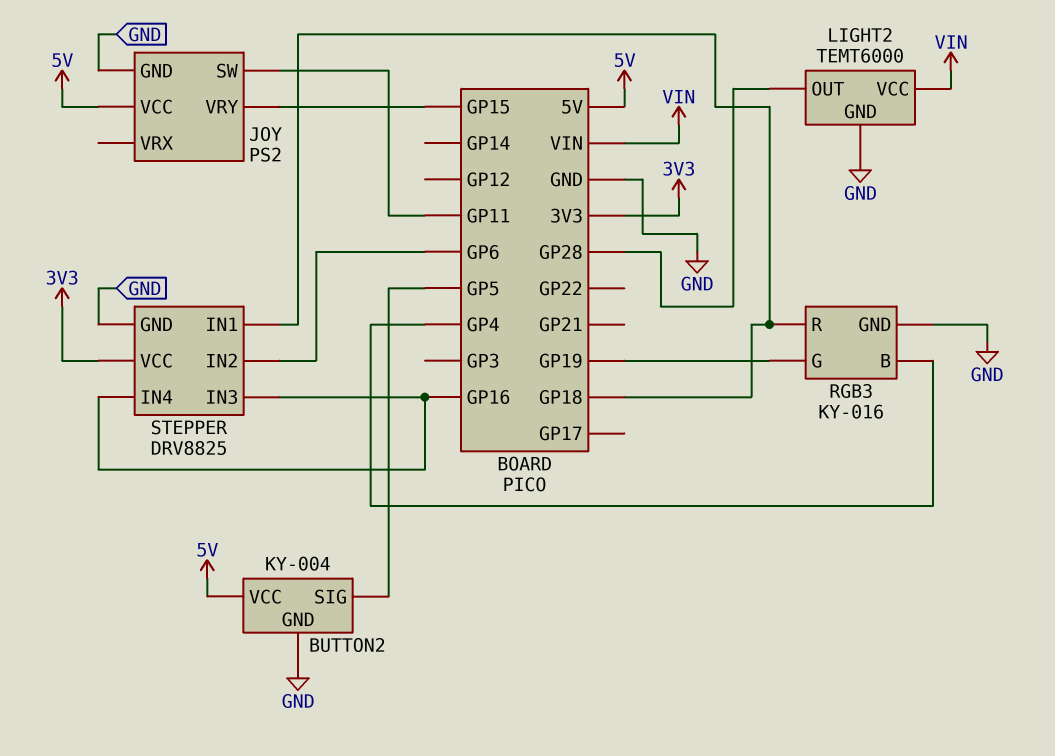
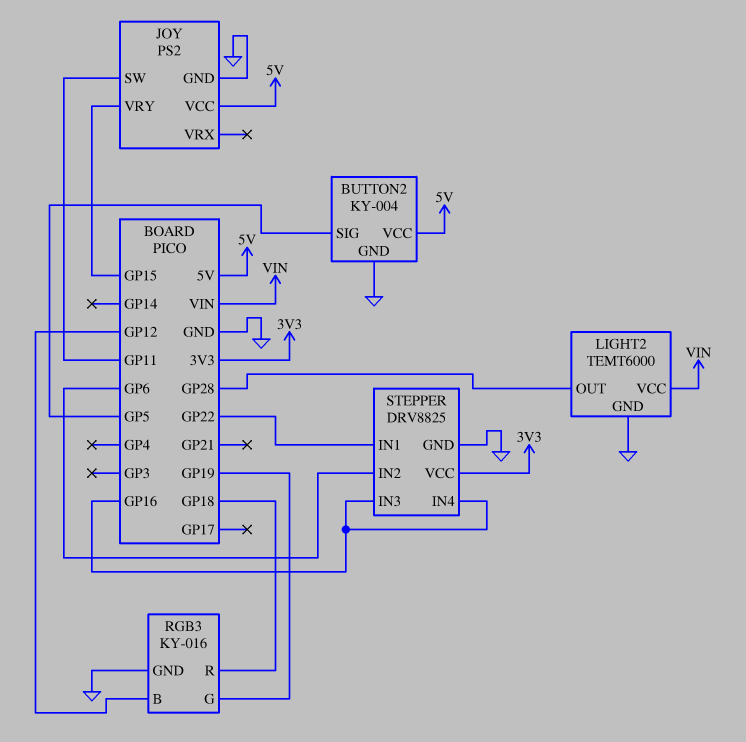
RGB3 pin B: GP4 -> GP12
STEPPER pin IN1: GP18 -> GP22

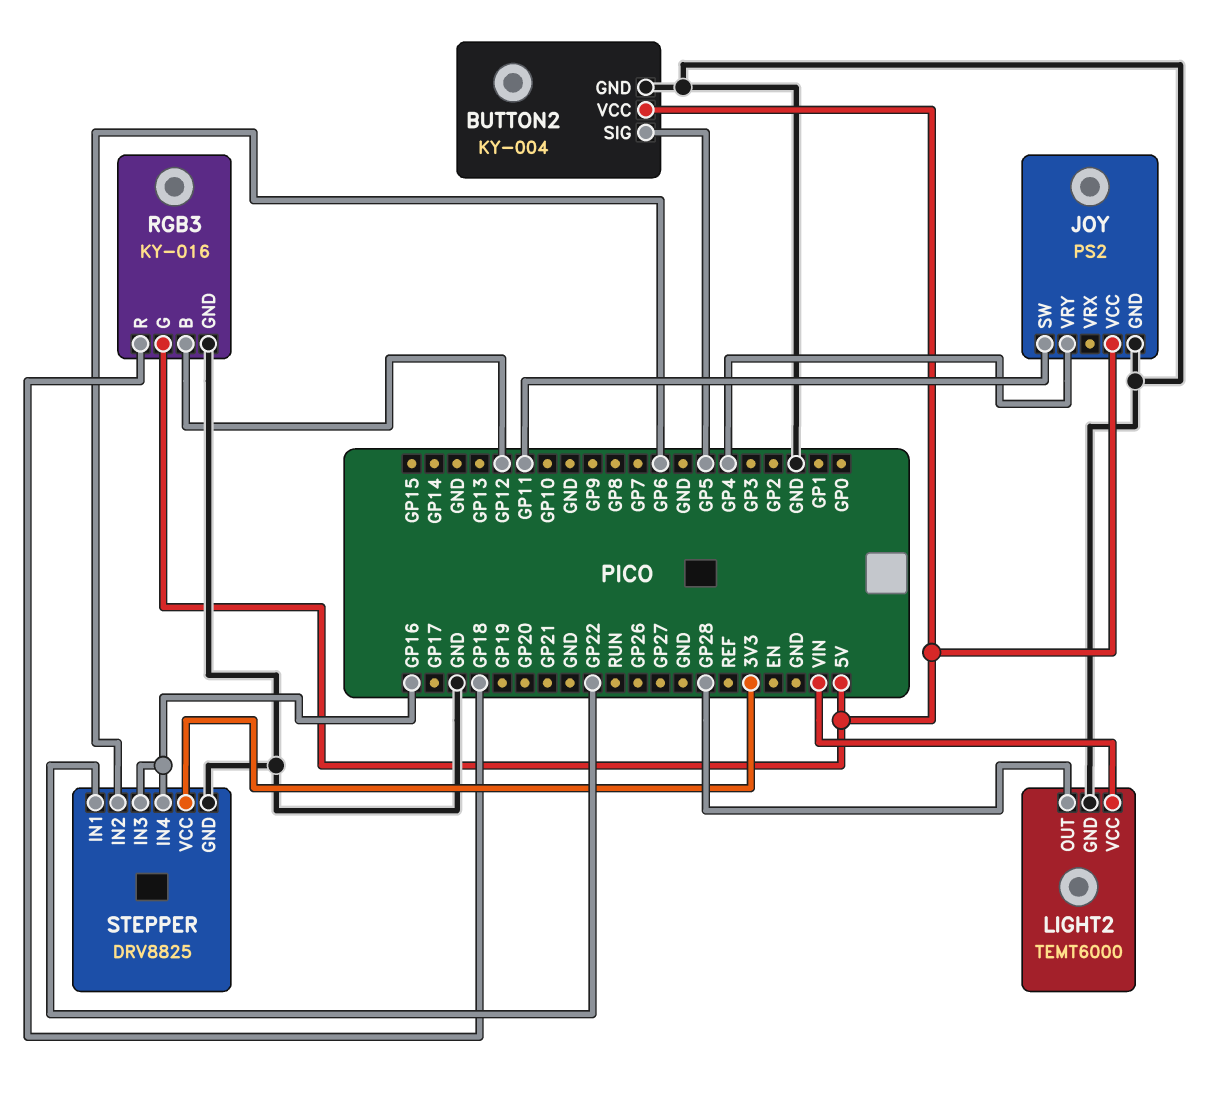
JOY pin VRY: GP15 -> GP4
RGB3 pin G: GP19 -> 5V

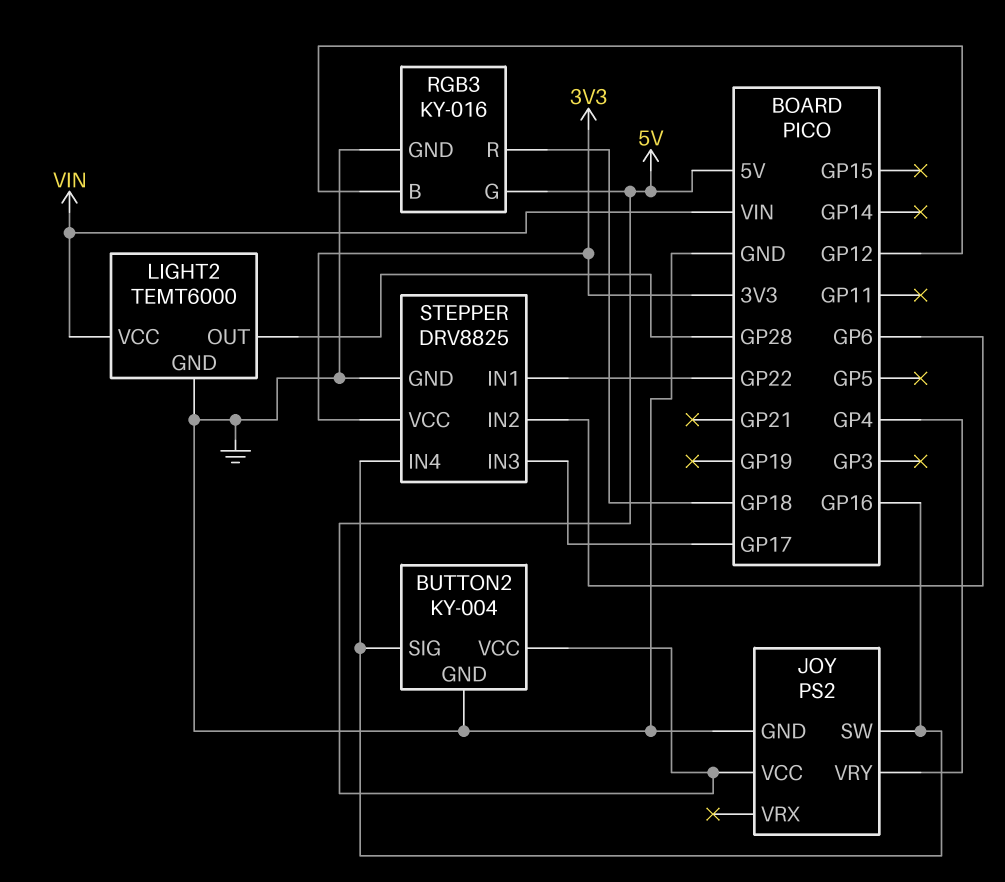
BUTTON2 pin SIG: GP5 -> GP16
JOY pin SW: GP11 -> GP16
STEPPER pin IN3: GP16 -> GP17

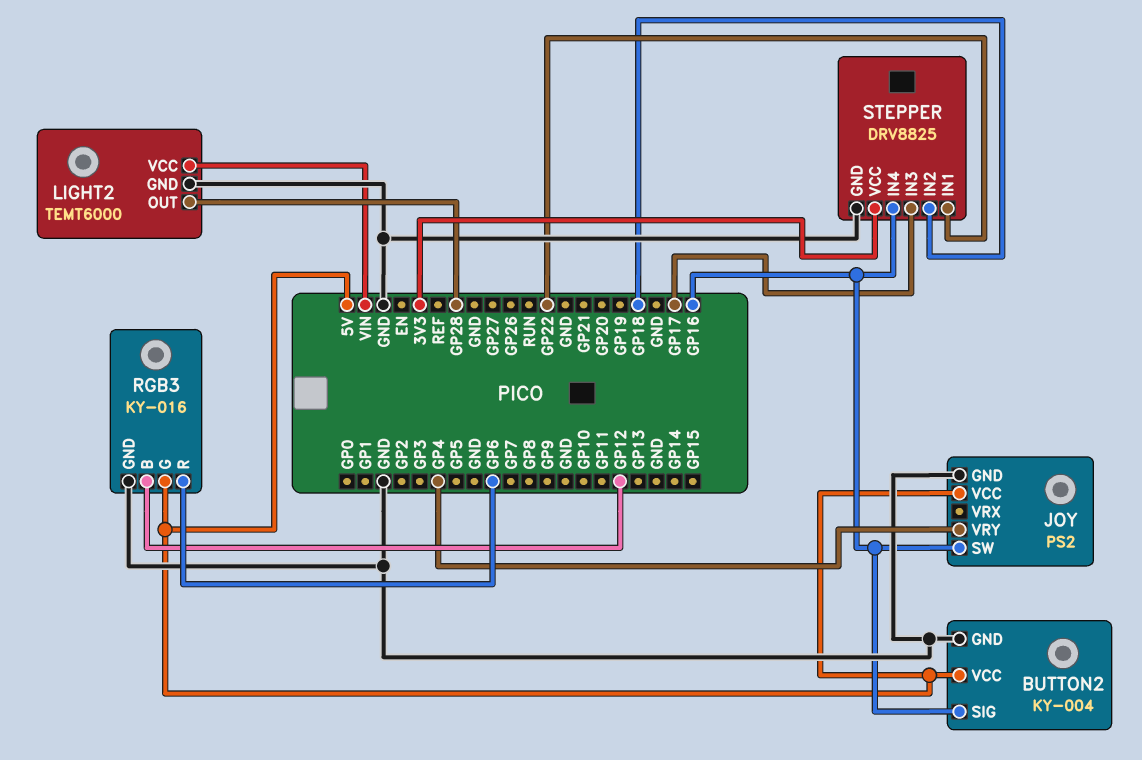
RGB3 pin R: GP18 -> GP6
STEPPER pin IN2: GP6 -> GP18

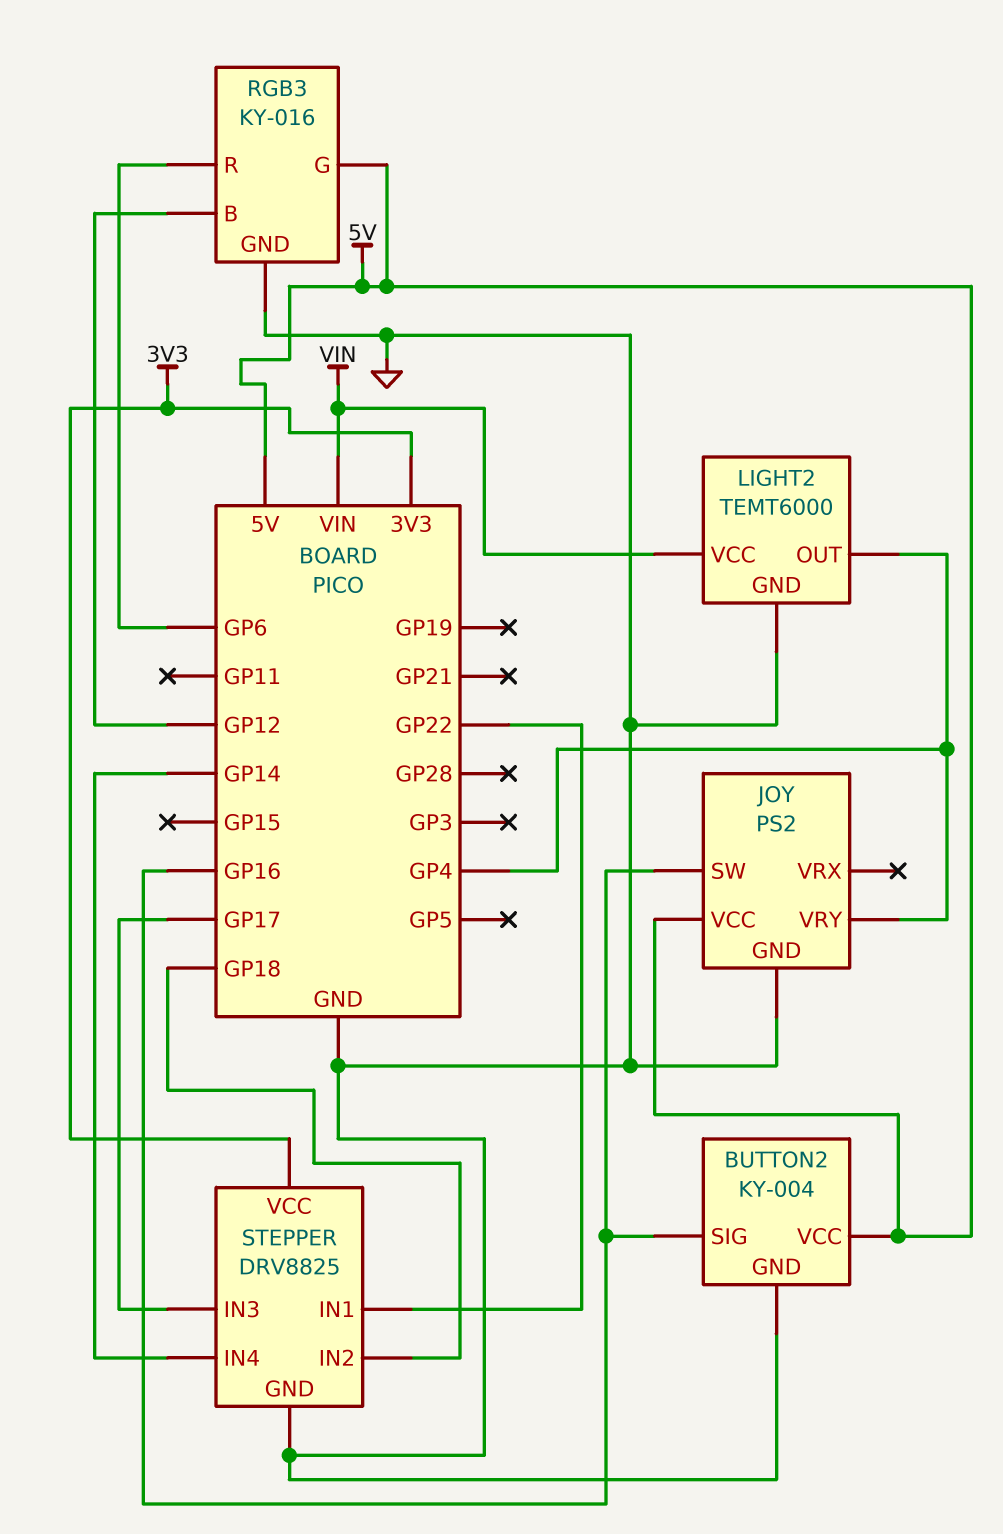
LIGHT2 pin OUT: GP28 -> GP4
STEPPER pin IN4: GP16 -> GP14

